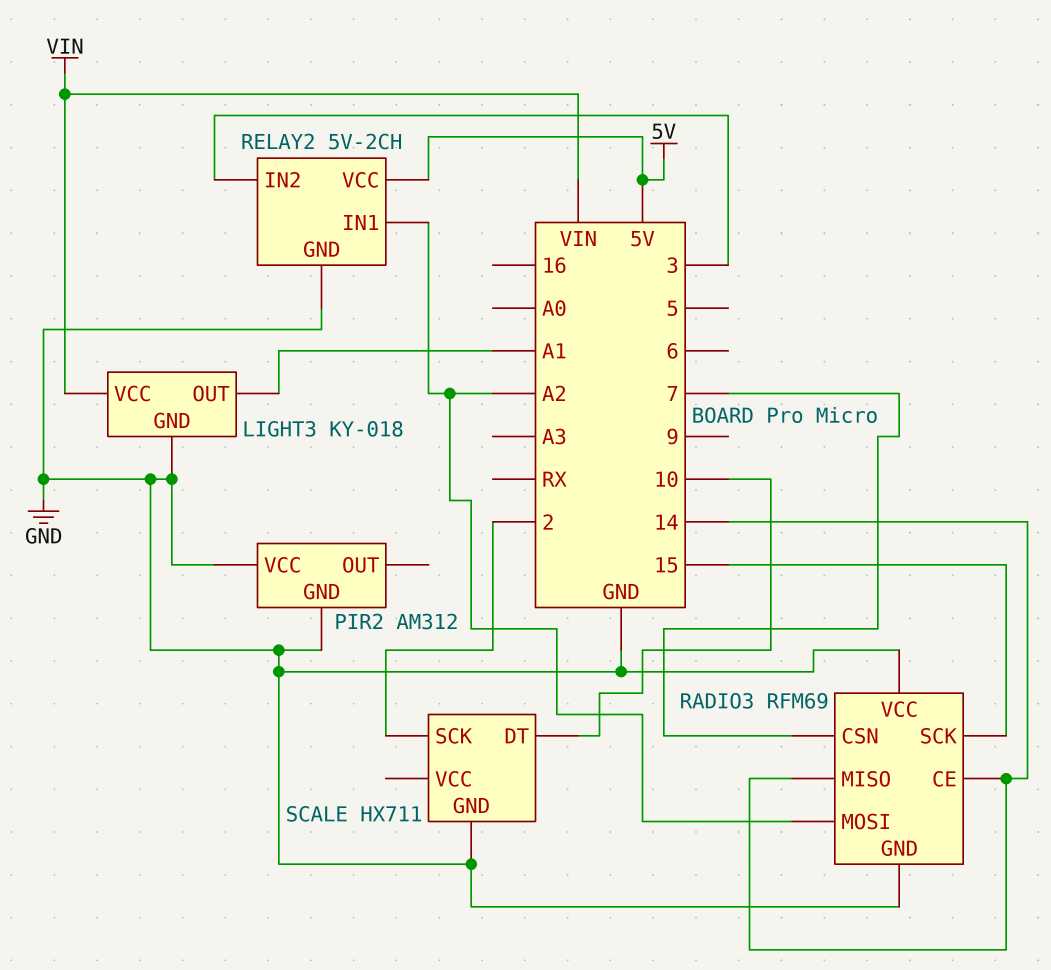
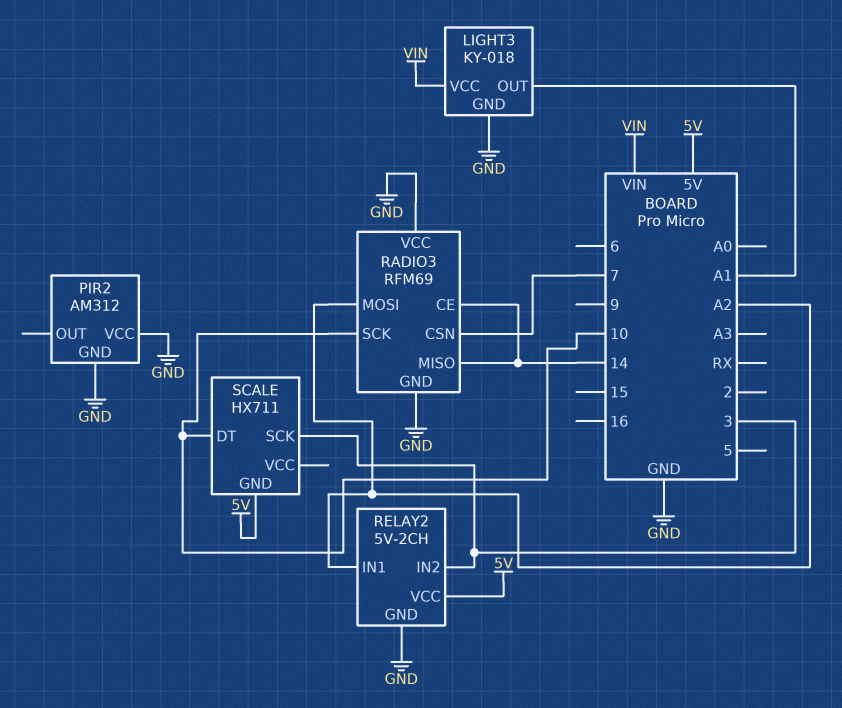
RADIO3 pin SCK: 15 -> 10
SCALE pin GND: GND -> 5V
SCALE pin SCK: 2 -> 3

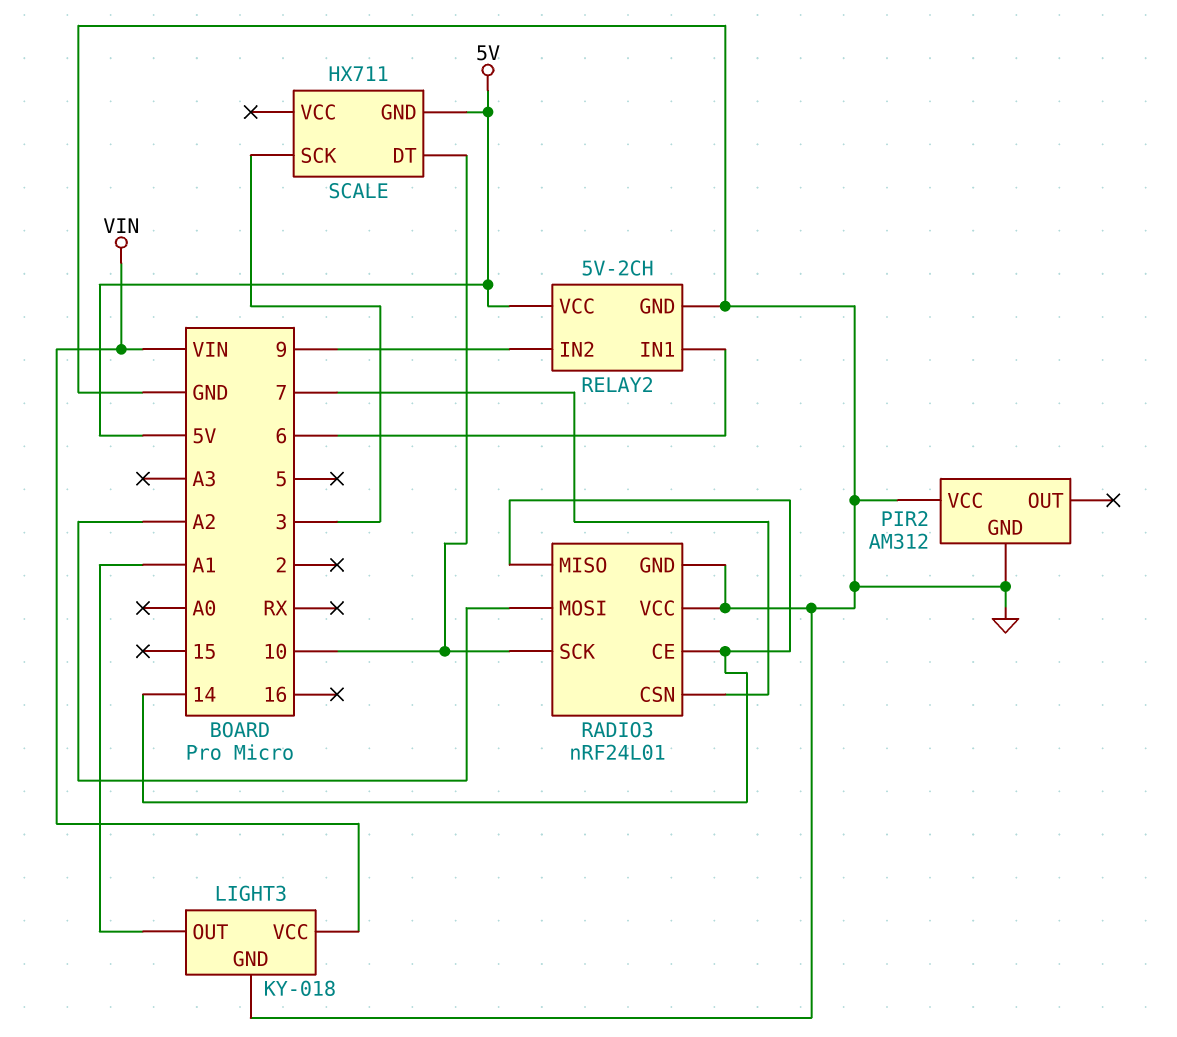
RADIO3: RFM69 -> nRF24L01
RELAY2 pin IN1: A2 -> 6
RELAY2 pin IN2: 3 -> 9

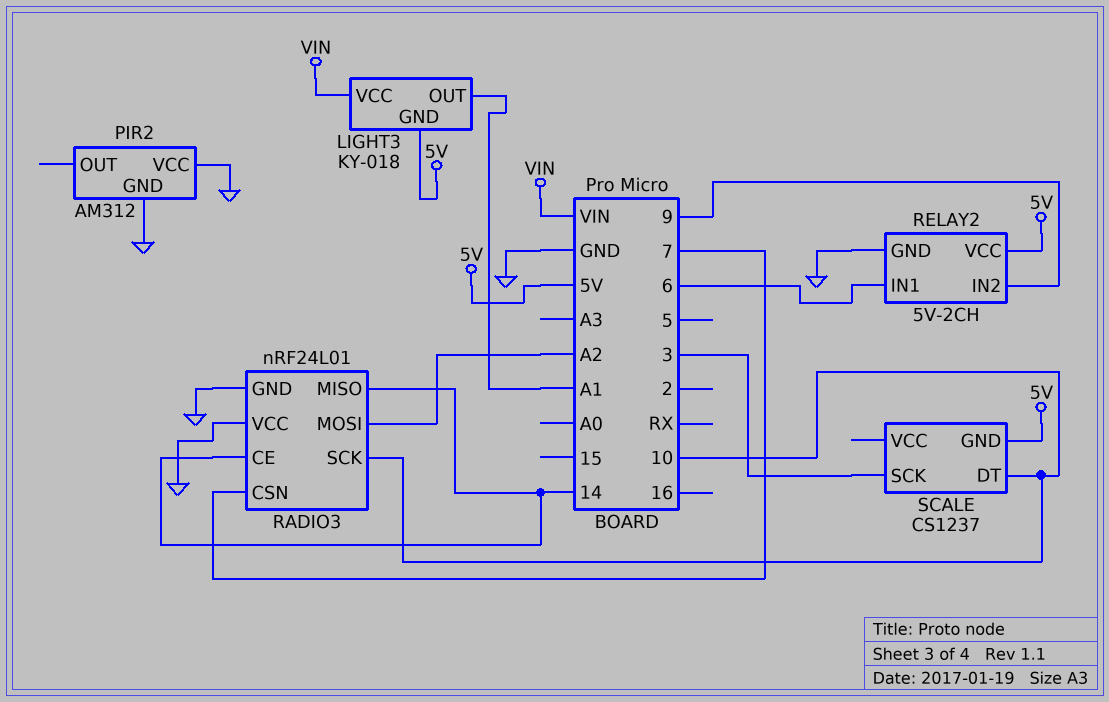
LIGHT3 pin GND: GND -> 5V
SCALE: HX711 -> CS1237

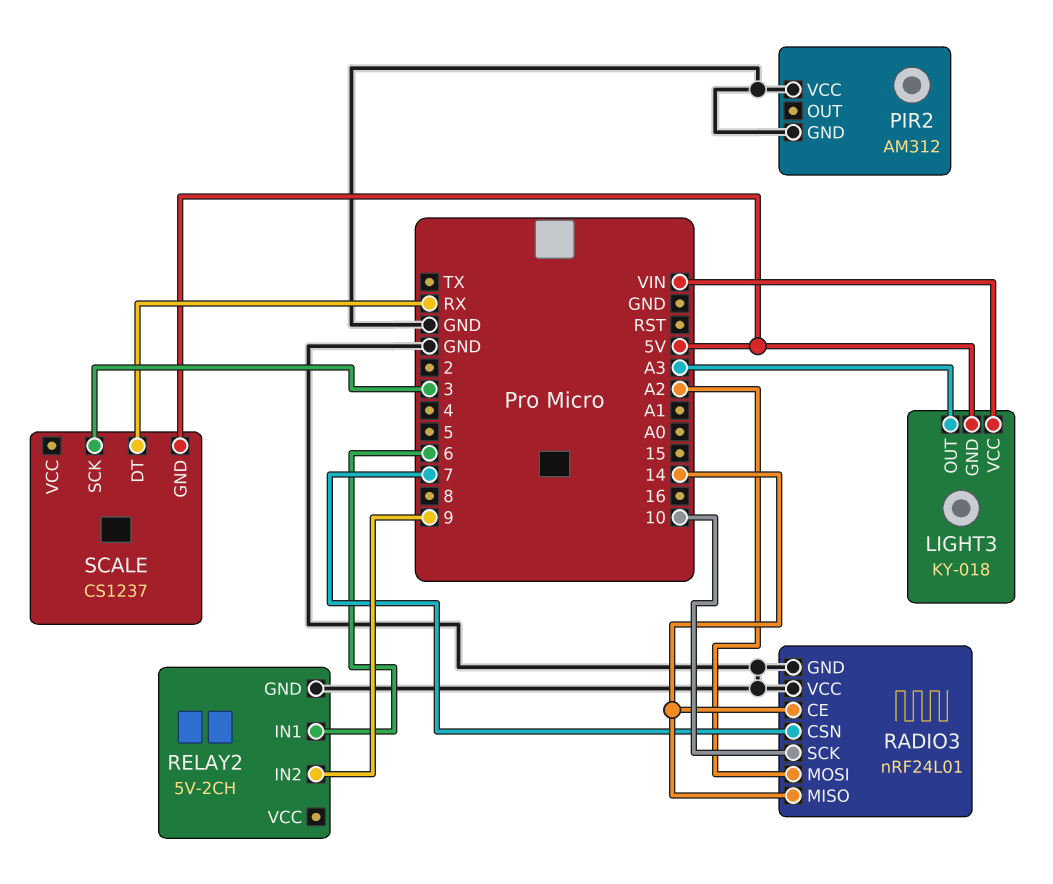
LIGHT3 pin OUT: A1 -> A3
RELAY2 pin VCC: 5V -> none
SCALE pin DT: 10 -> RX

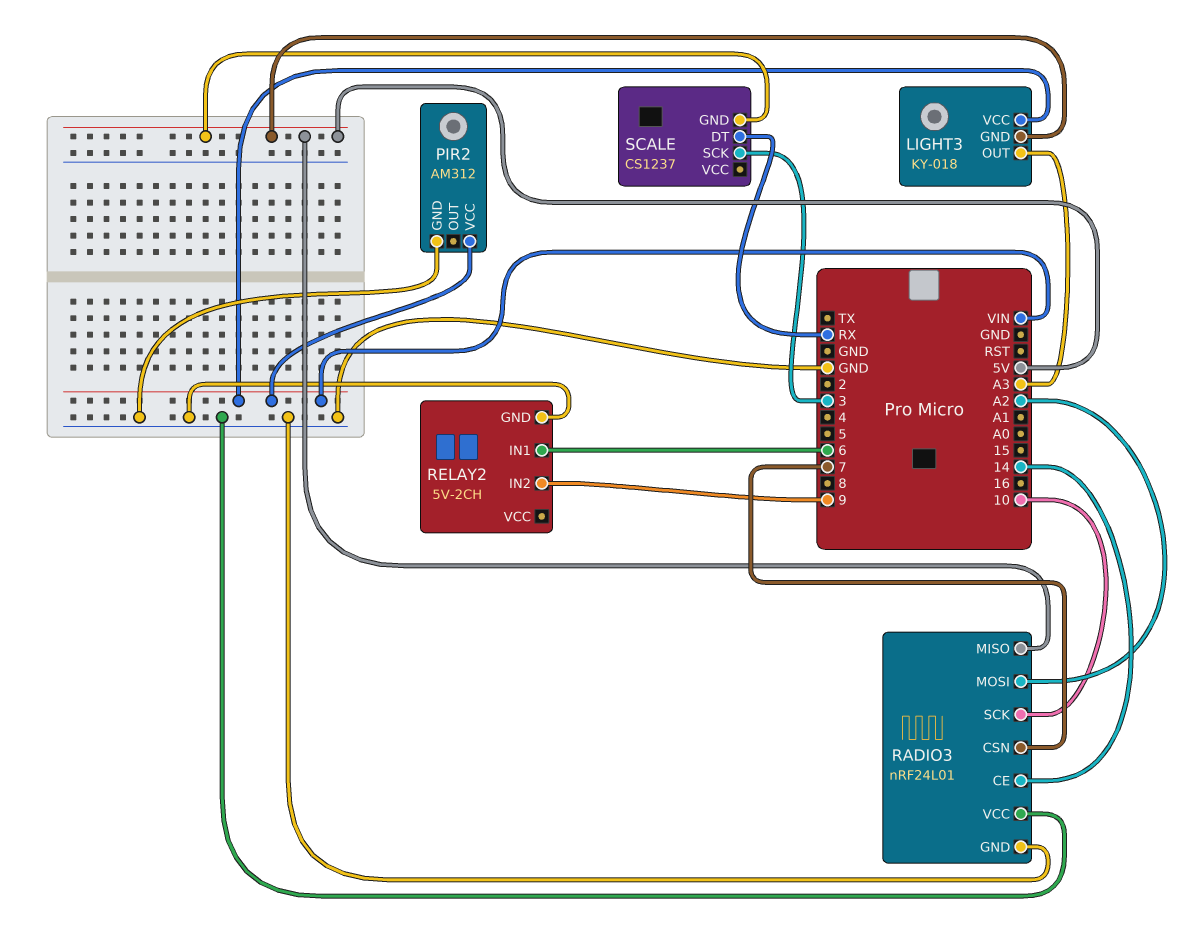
PIR2 pin VCC: GND -> VIN
RADIO3 pin MISO: 14 -> 5V

